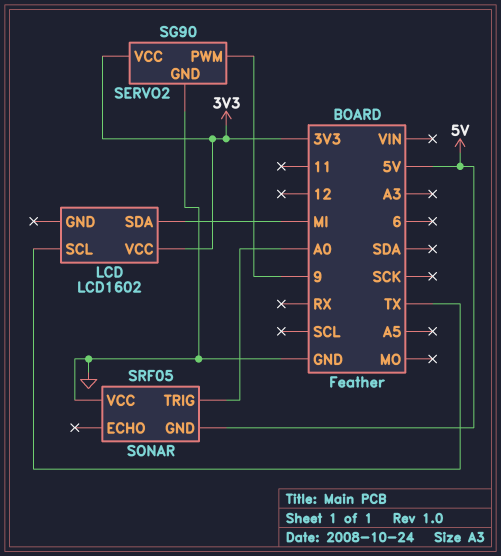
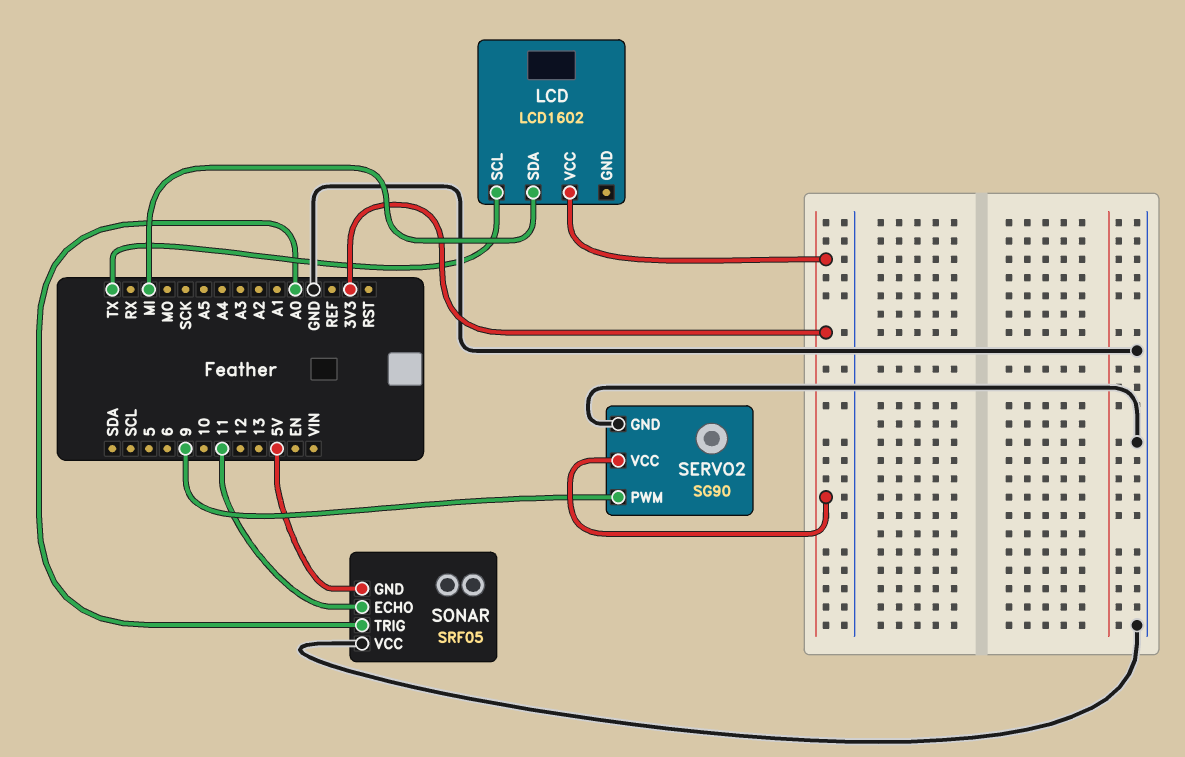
SONAR pin ECHO: none -> 11

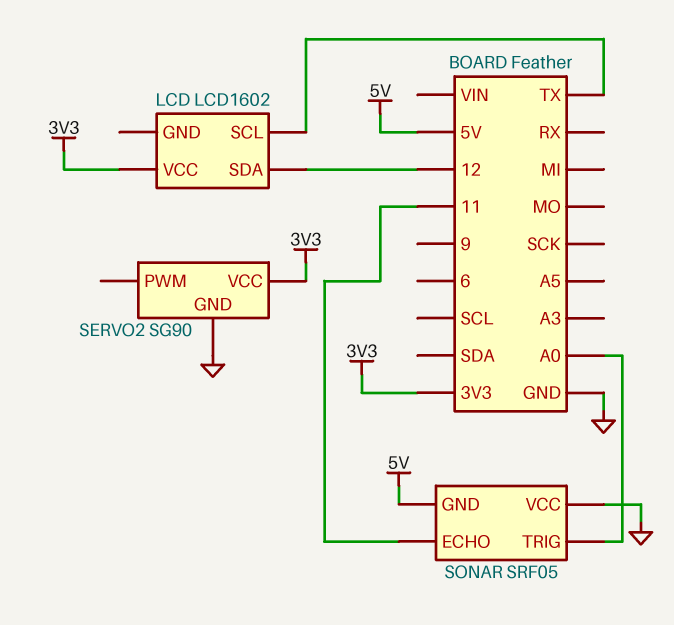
LCD pin SDA: MI -> 12
SERVO2 pin PWM: 9 -> none

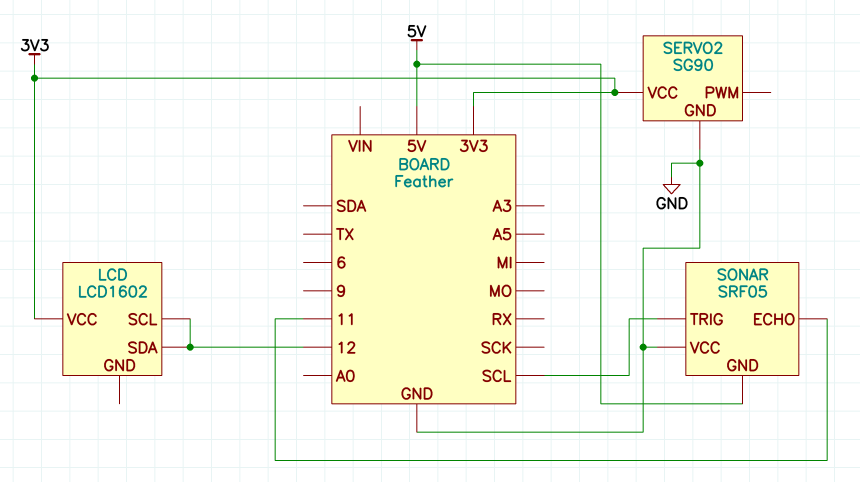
LCD pin SCL: TX -> 12
SONAR pin TRIG: A0 -> SCL

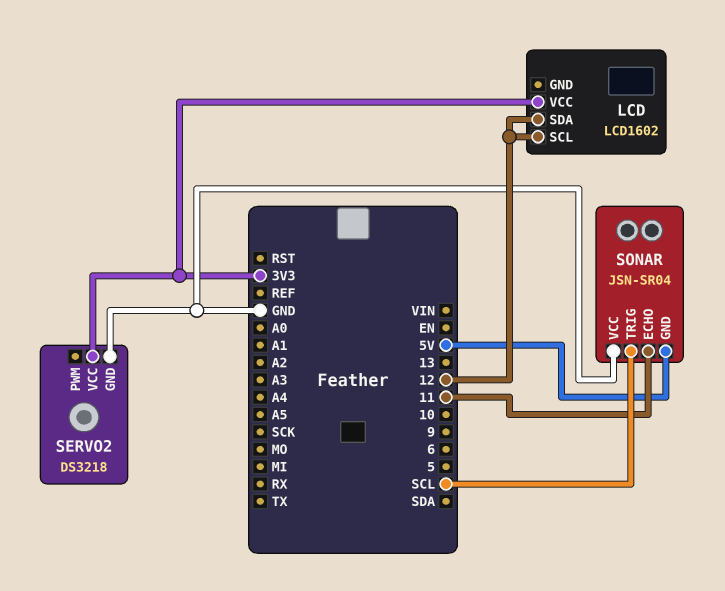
SERVO2: SG90 -> DS3218
SONAR: SRF05 -> JSN-SR04

